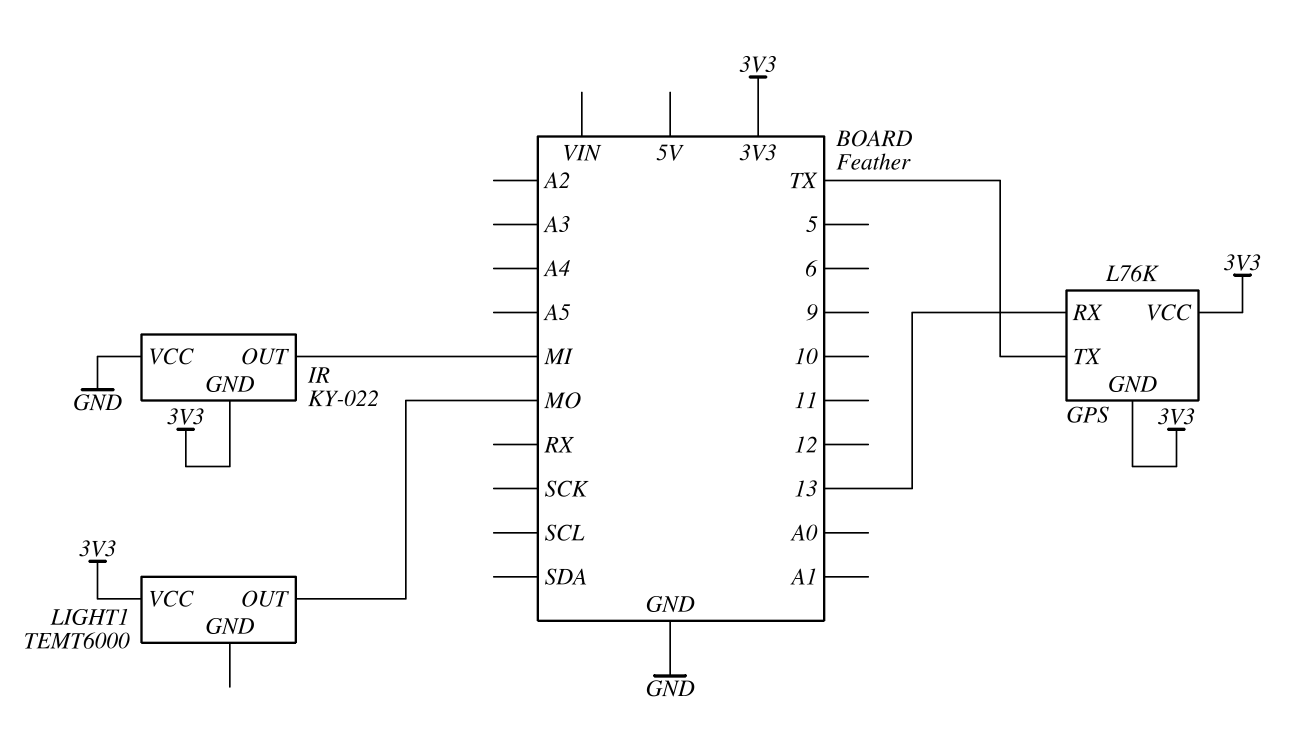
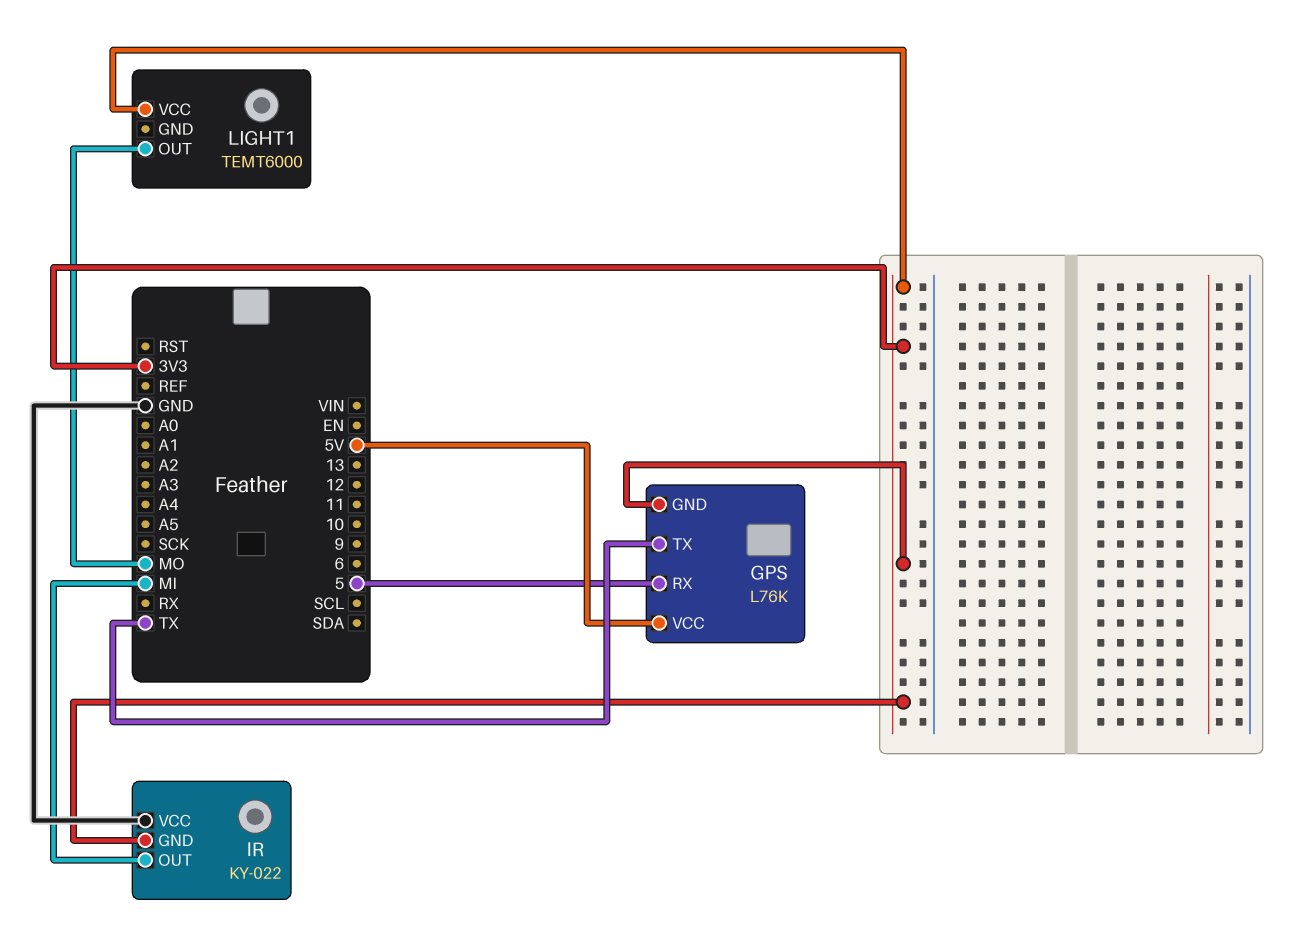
GPS pin RX: 13 -> 5
GPS pin VCC: 3V3 -> 5V

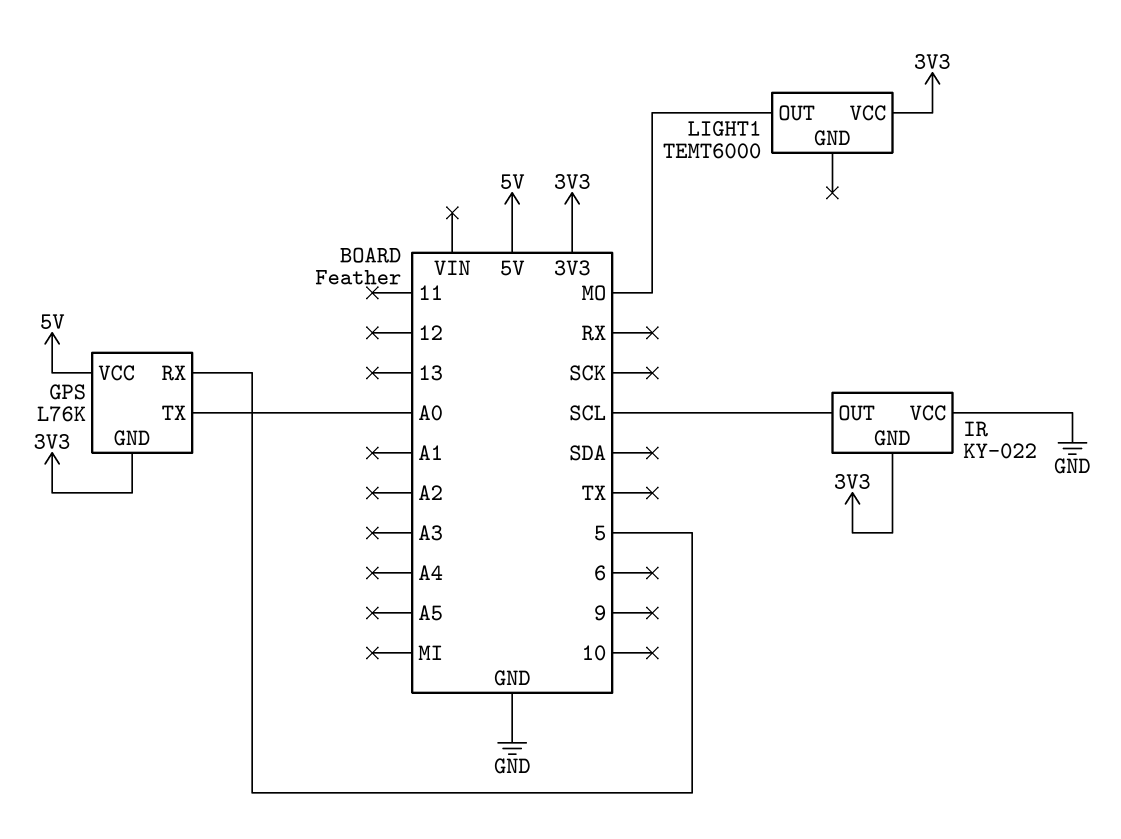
GPS pin TX: TX -> A0
IR pin OUT: MI -> SCL

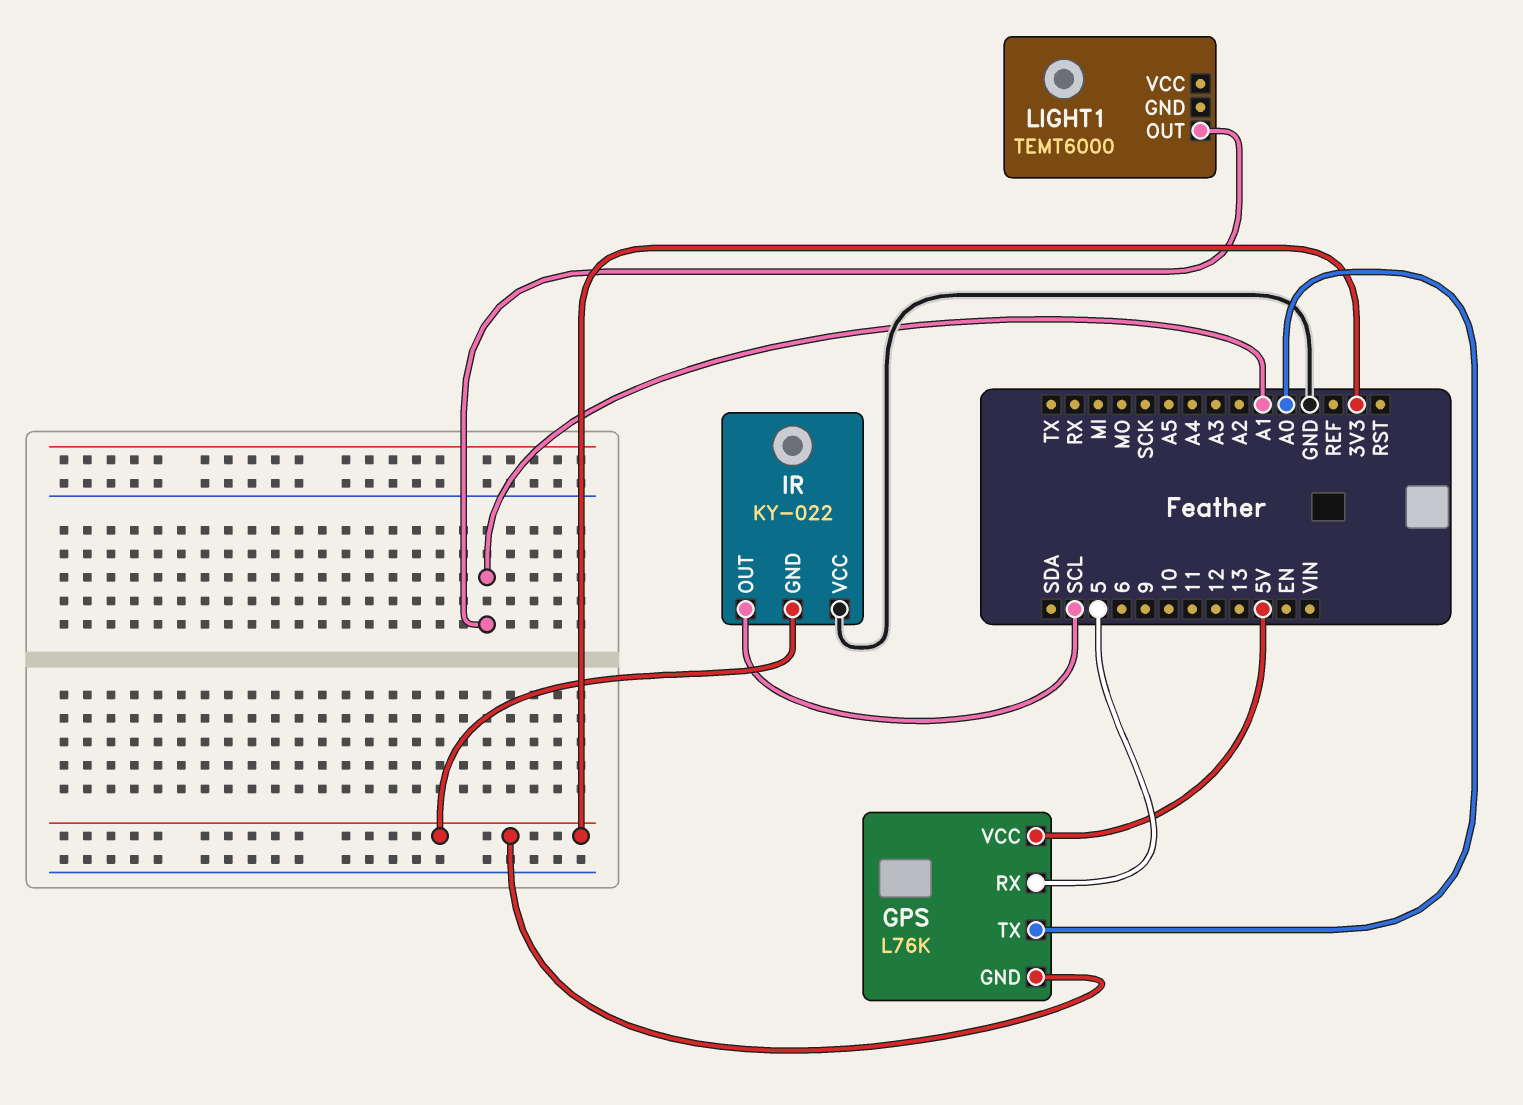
LIGHT1 pin OUT: MO -> A1
LIGHT1 pin VCC: 3V3 -> none

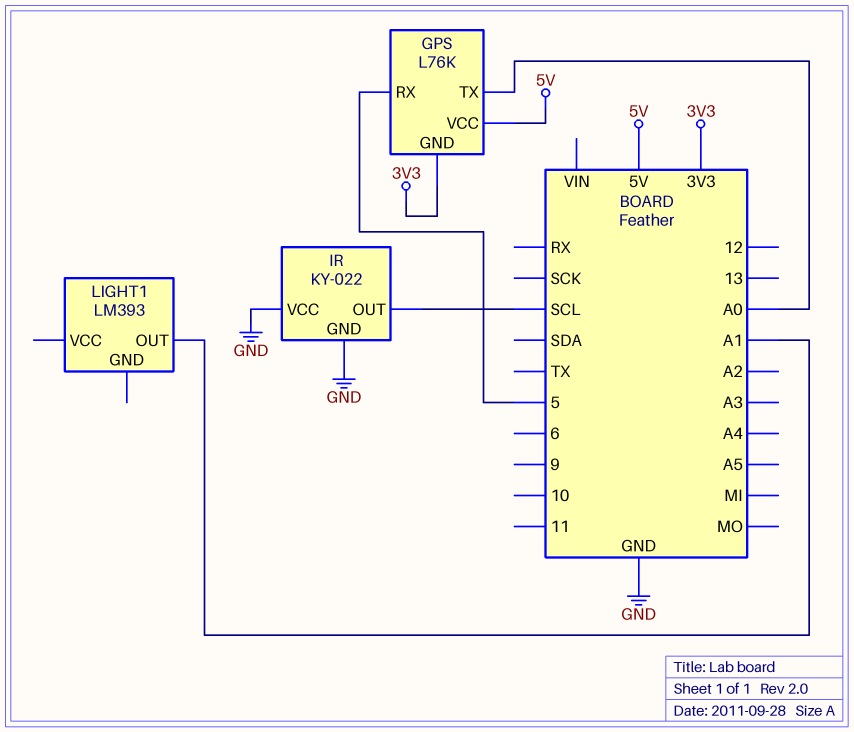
IR pin GND: 3V3 -> GND
LIGHT1: TEMT6000 -> LM393

